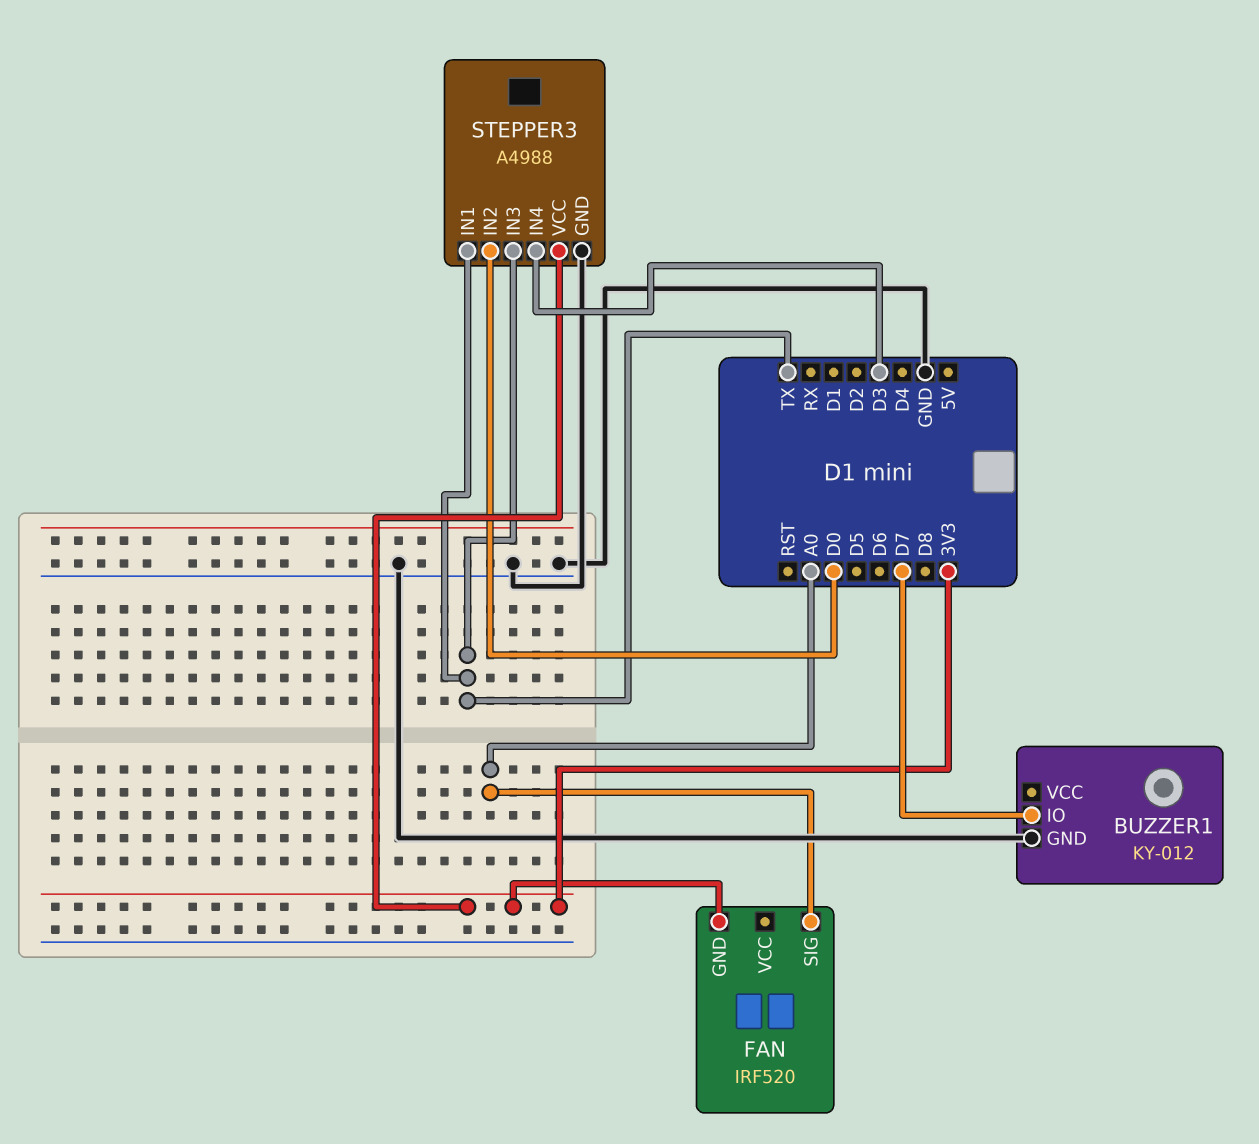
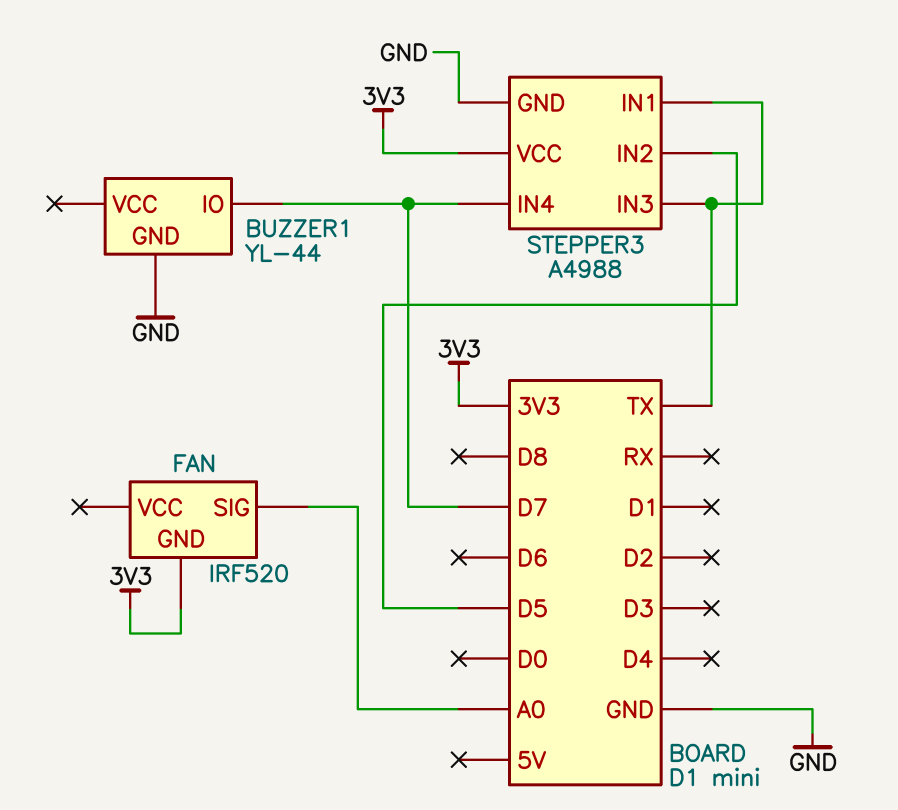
BUZZER1: KY-012 -> YL-44
STEPPER3 pin IN2: D0 -> D5
STEPPER3 pin IN4: D3 -> D7

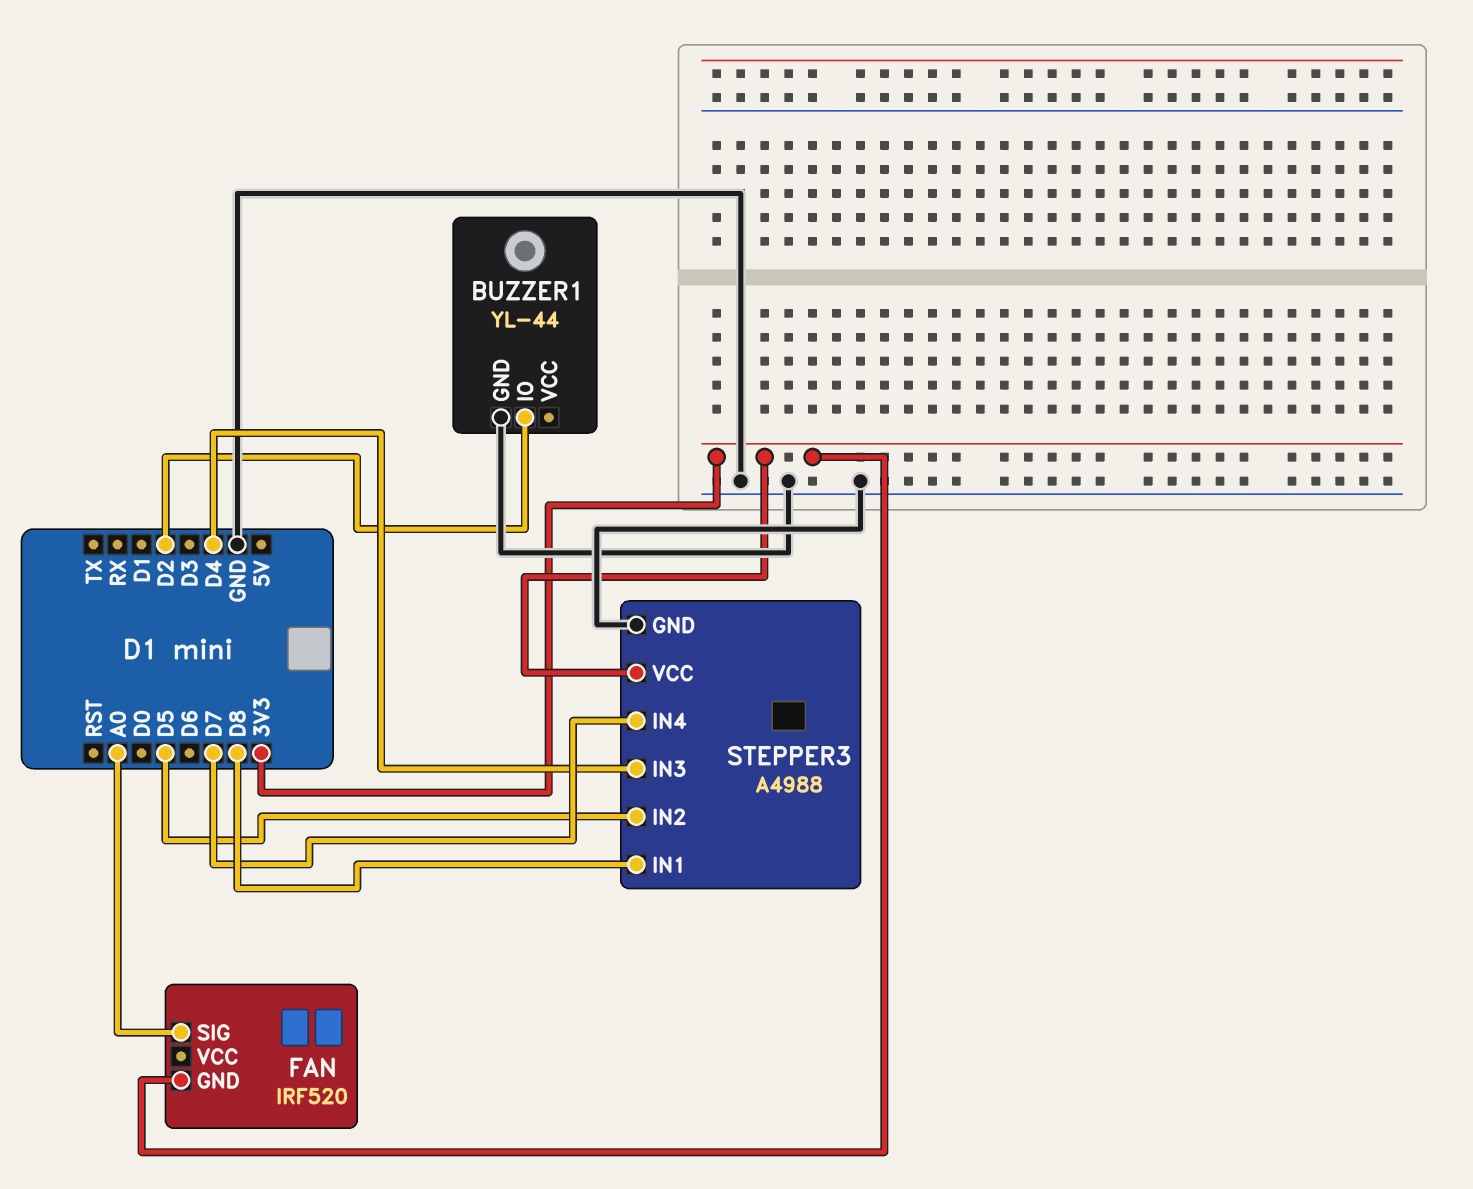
BUZZER1 pin IO: D7 -> D2
STEPPER3 pin IN1: TX -> D8
STEPPER3 pin IN3: TX -> D4

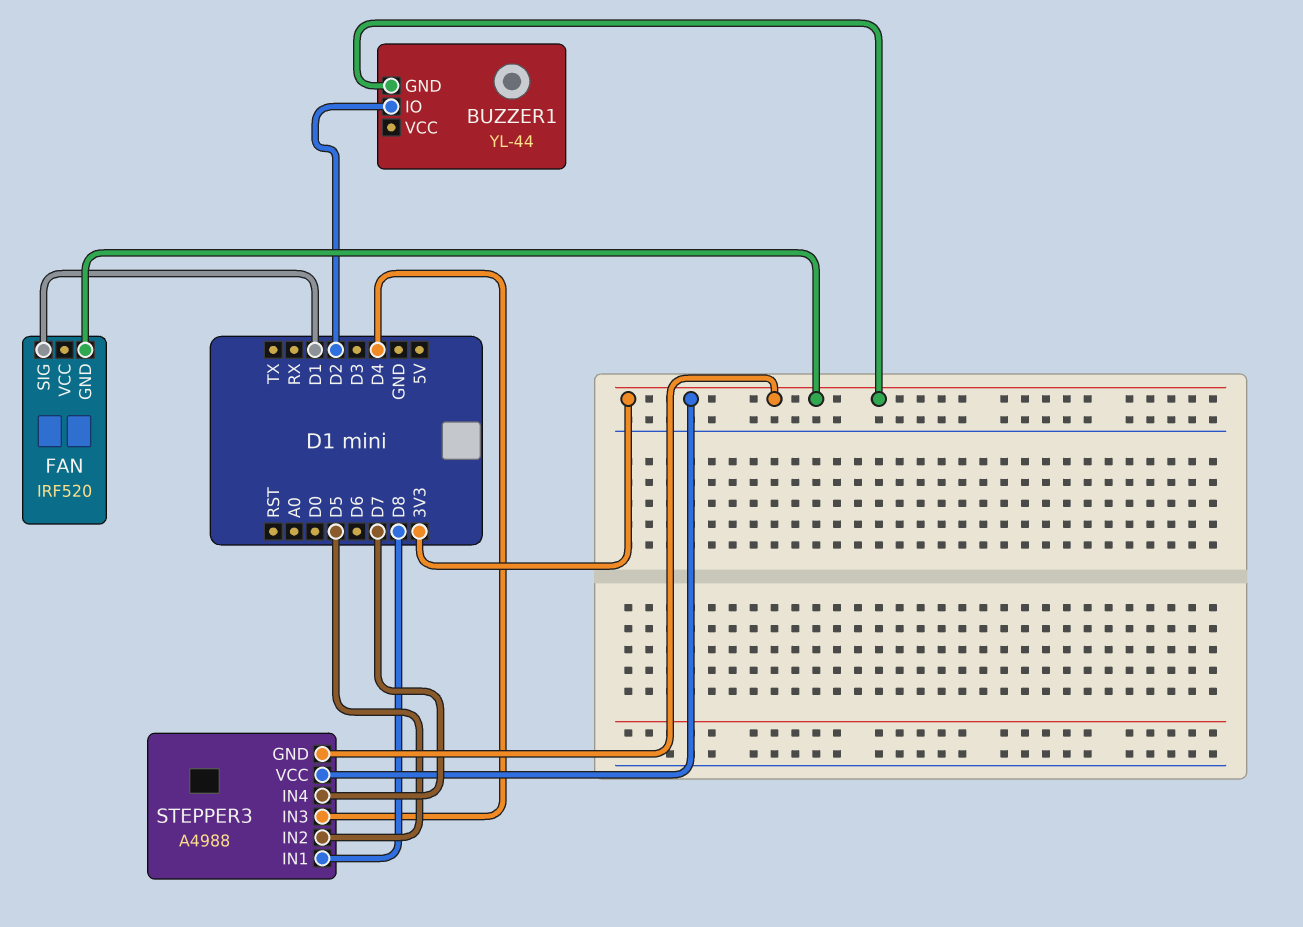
BUZZER1 pin GND: GND -> 3V3
FAN pin SIG: A0 -> D1
STEPPER3 pin GND: GND -> 3V3

